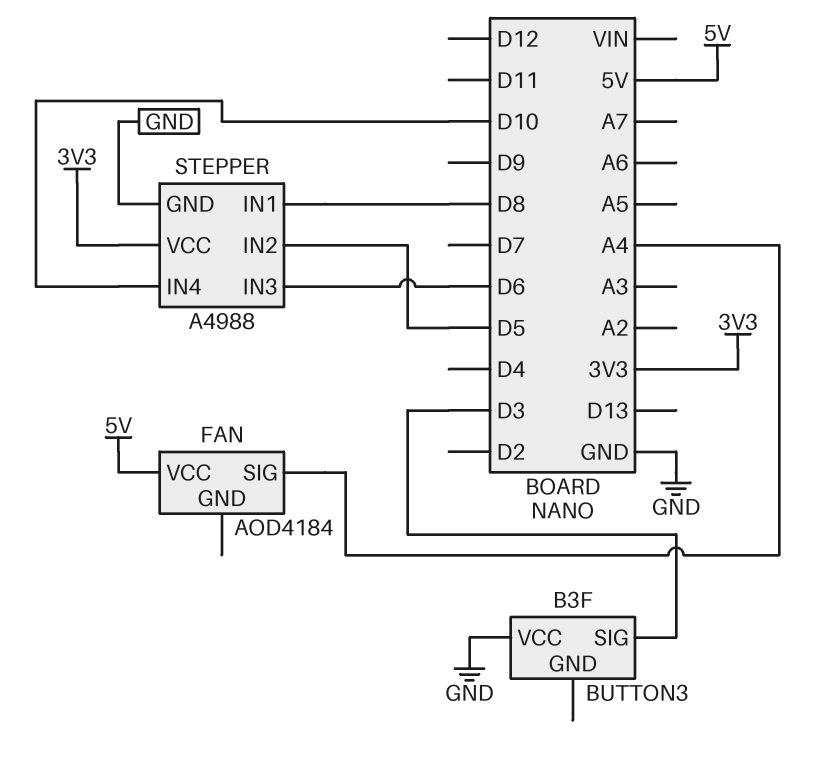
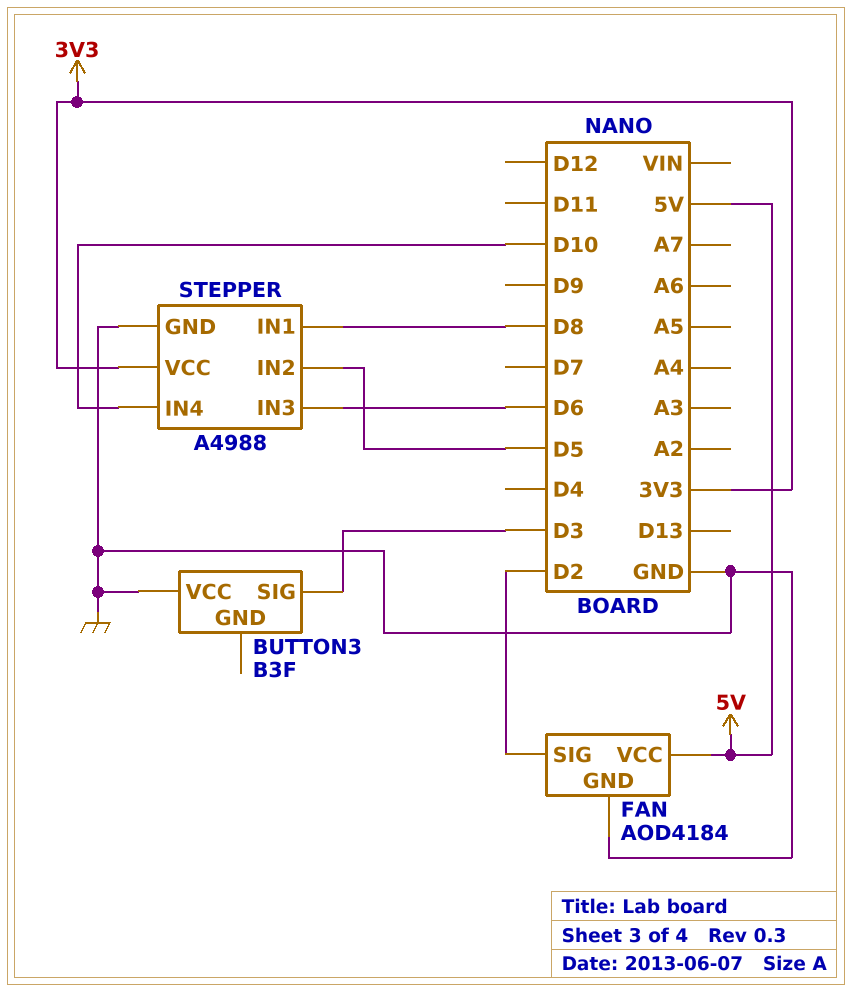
FAN pin GND: none -> GND
FAN pin SIG: A4 -> D2

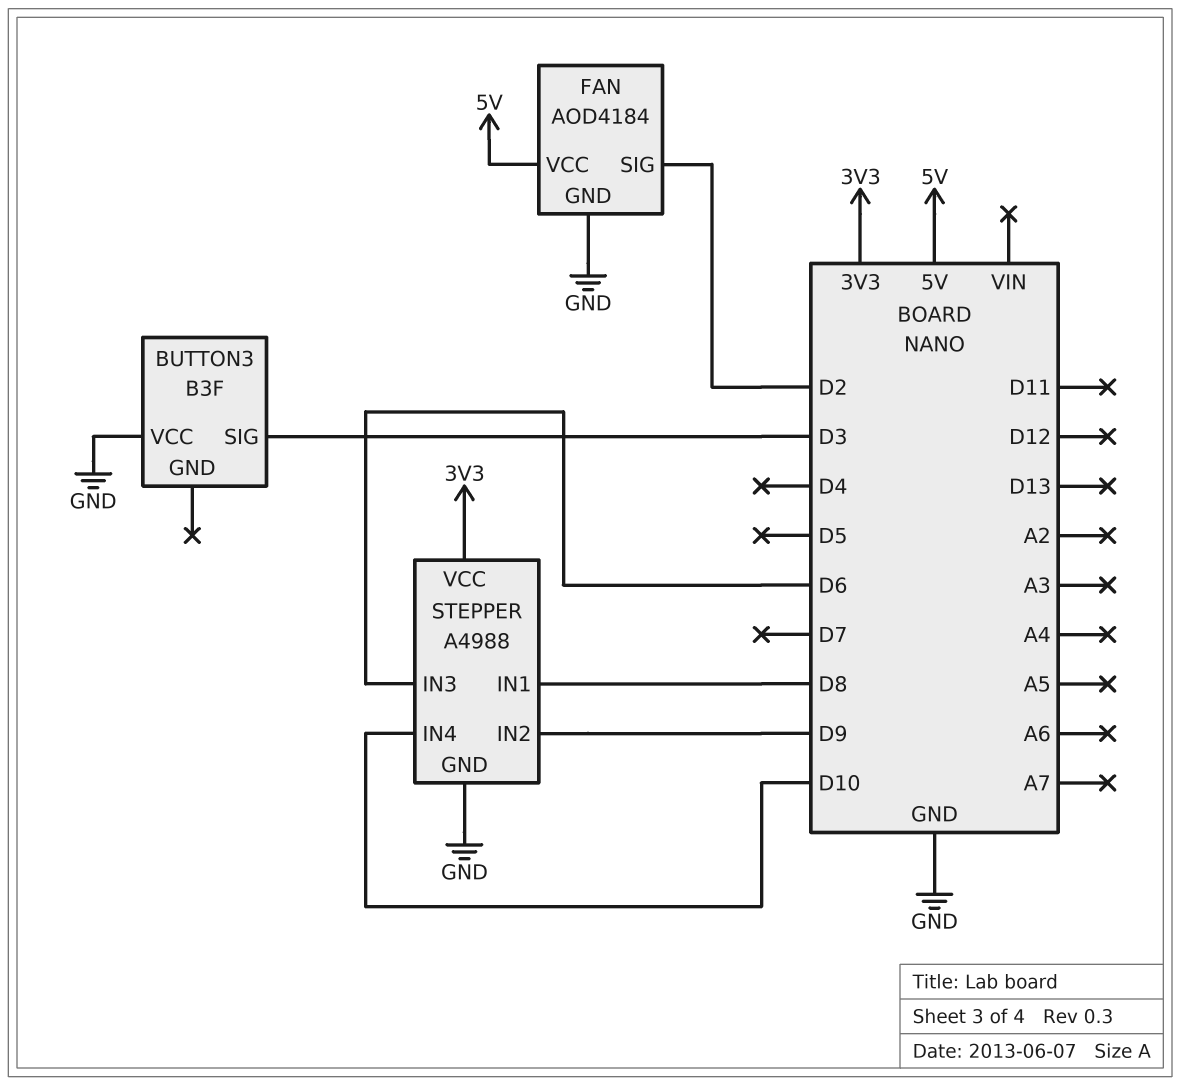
STEPPER pin IN2: D5 -> D9

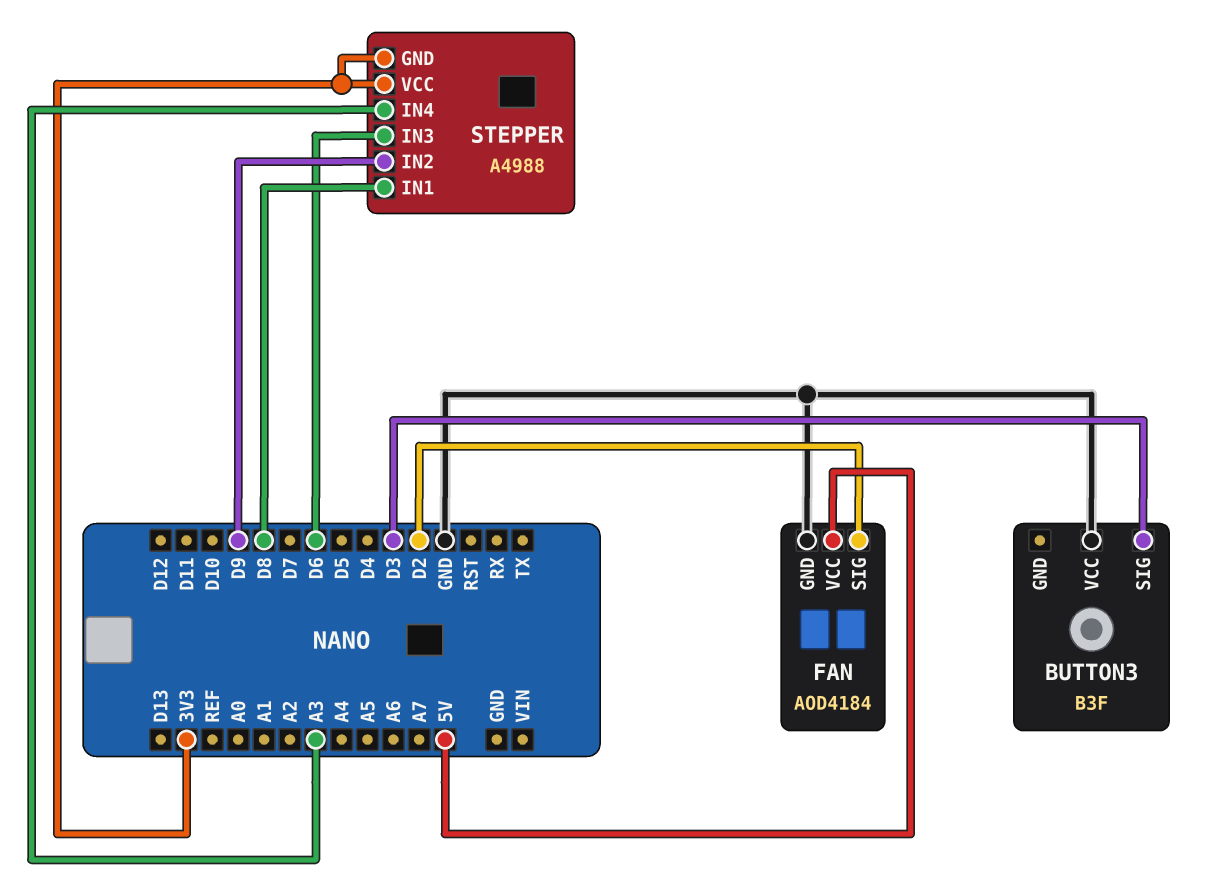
STEPPER pin GND: GND -> 3V3
STEPPER pin IN4: D10 -> A3

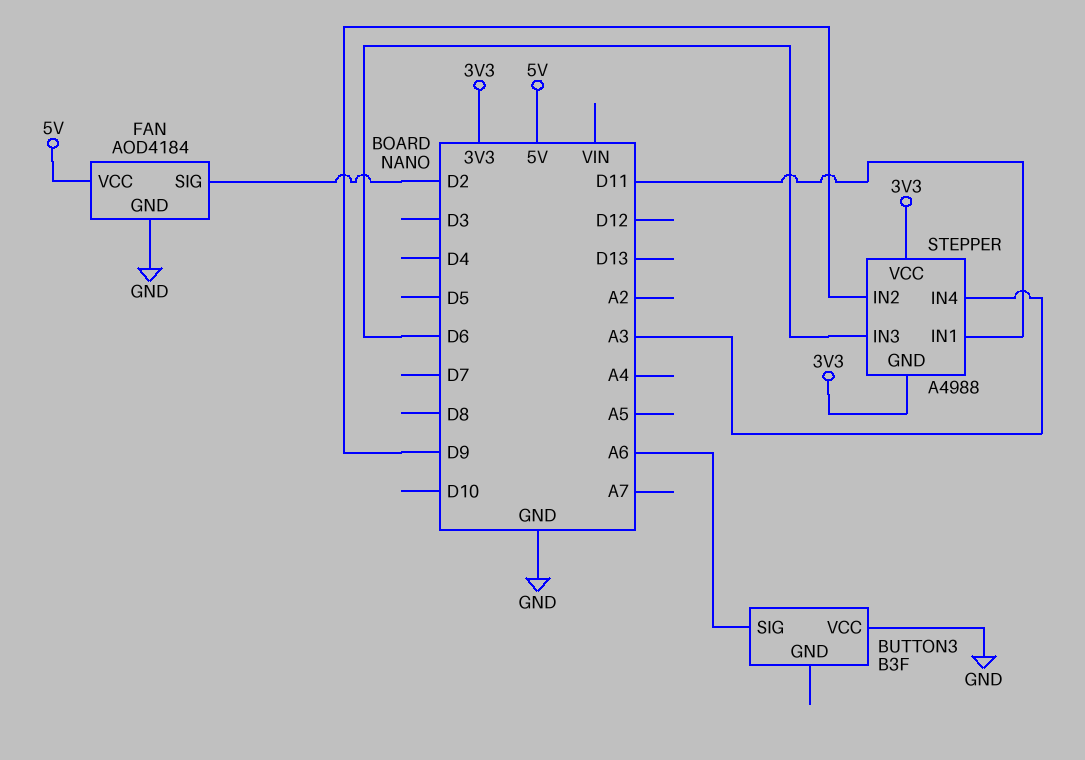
BUTTON3 pin SIG: D3 -> A6
STEPPER pin IN1: D8 -> D11

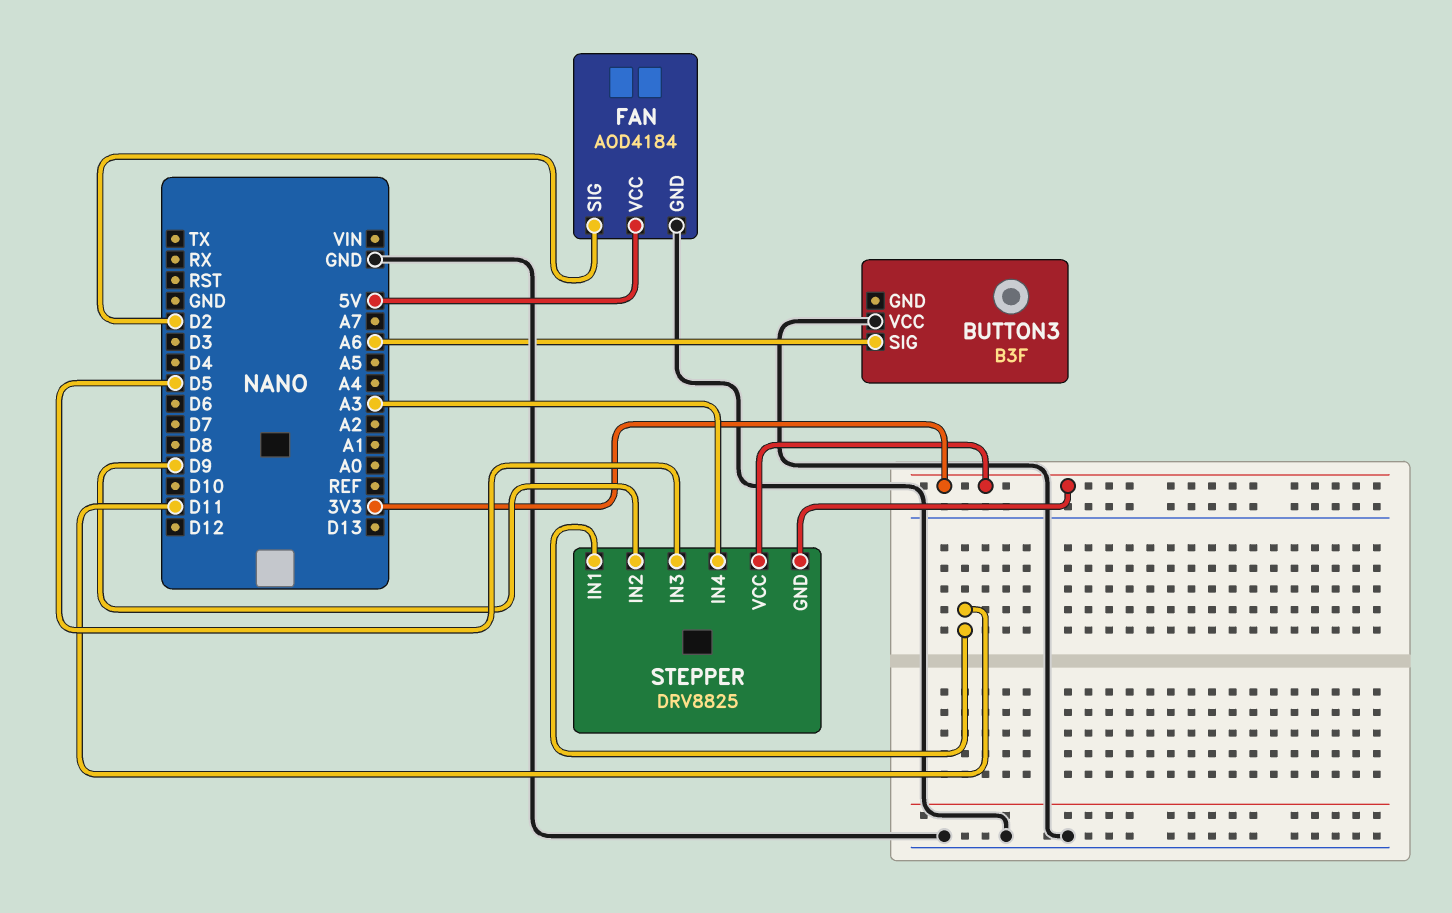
STEPPER: A4988 -> DRV8825
STEPPER pin IN3: D6 -> D5

